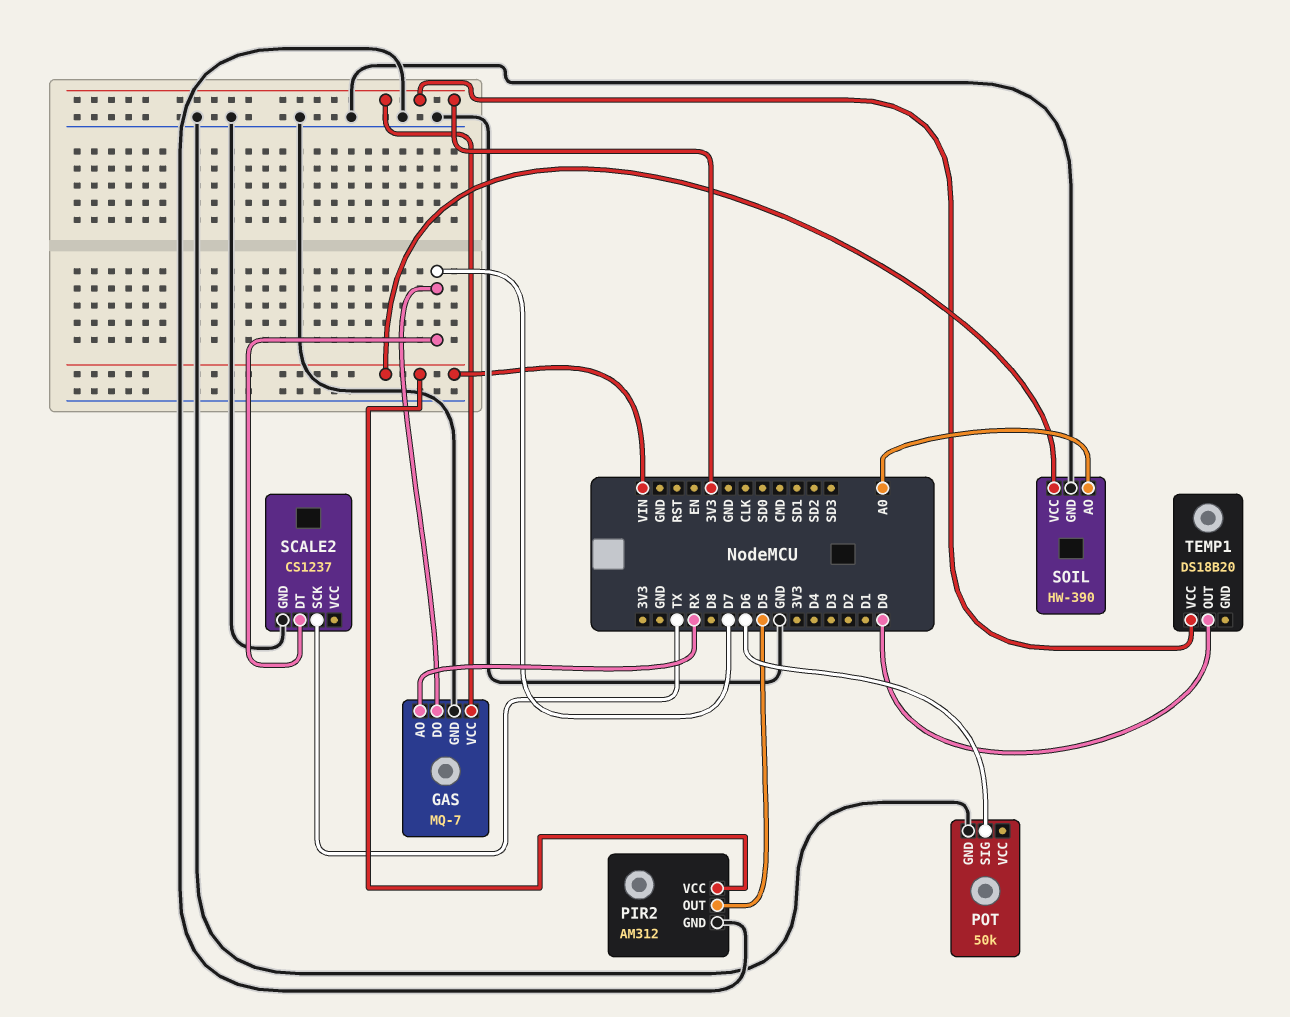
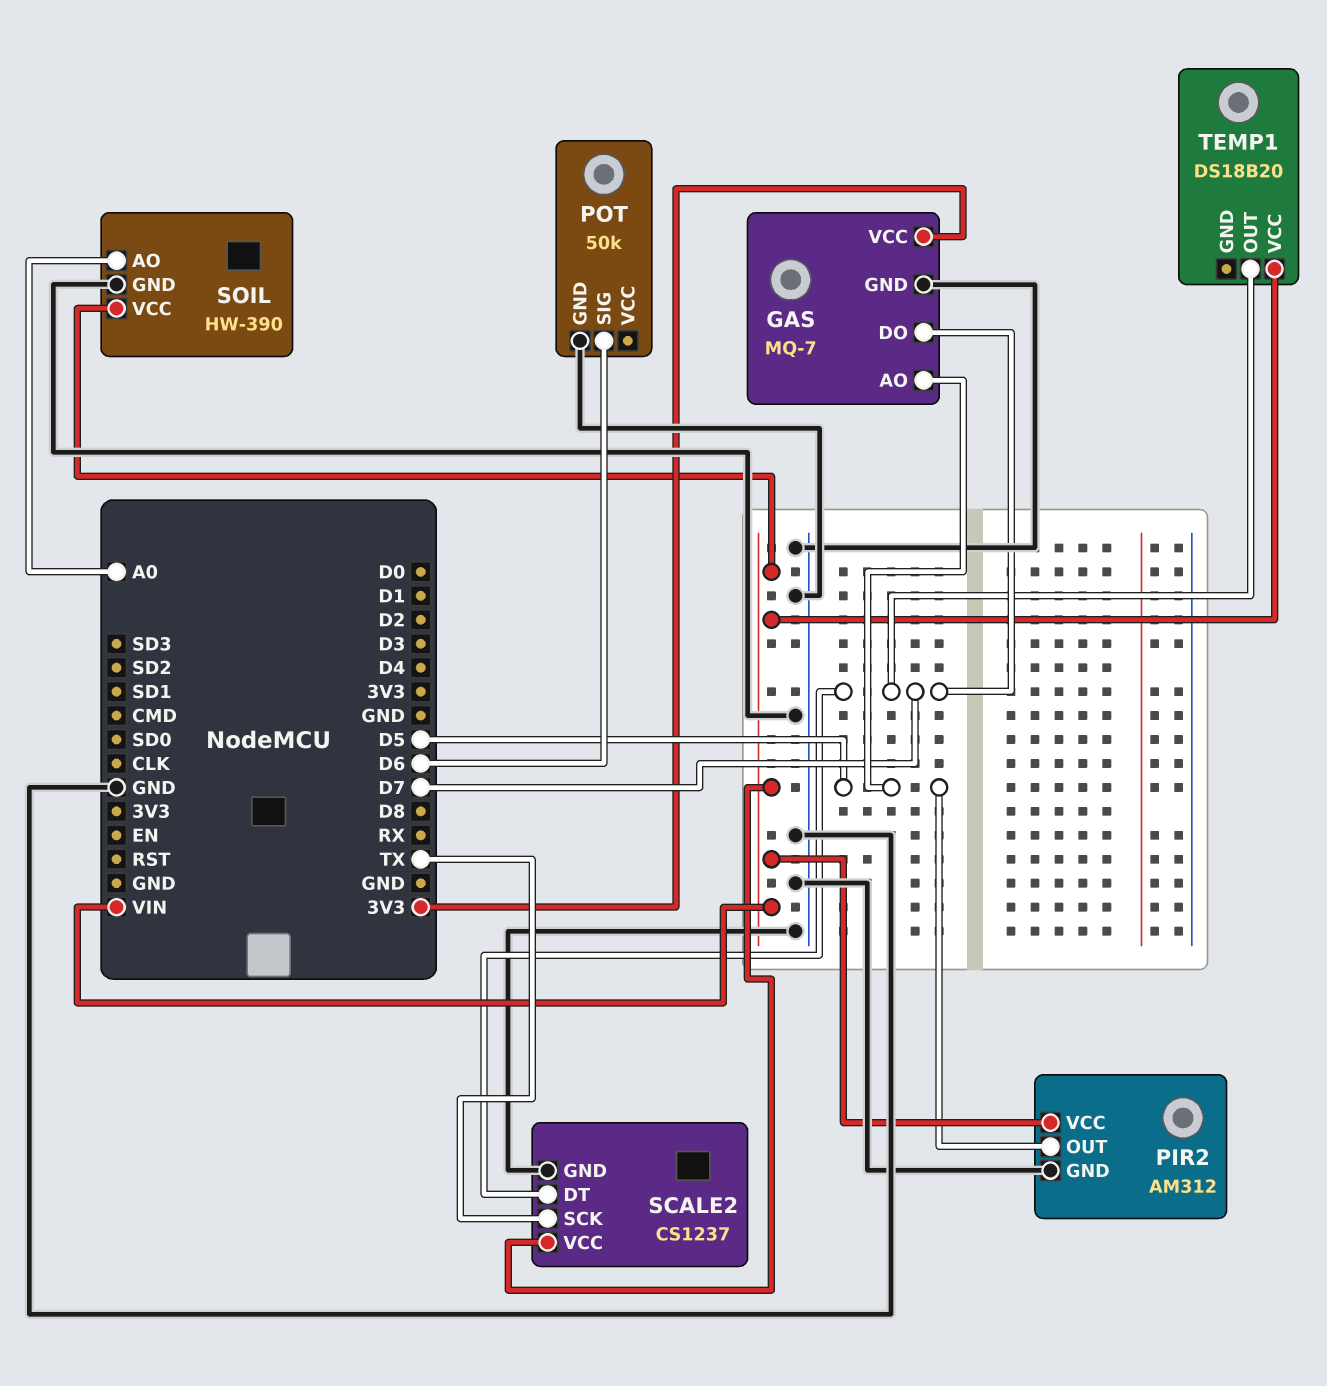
GAS pin AO: RX -> D5
SCALE2 pin VCC: none -> VIN
TEMP1 pin OUT: D0 -> D7
TEMP1 pin VCC: 3V3 -> VIN

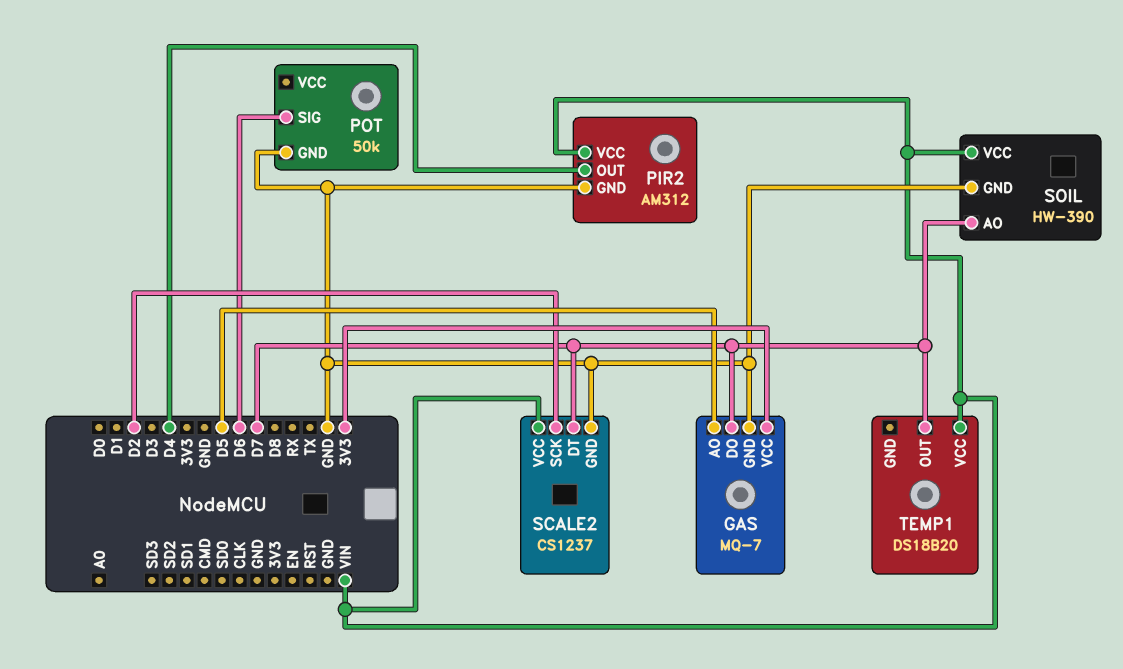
PIR2 pin OUT: D5 -> D4
SCALE2 pin SCK: TX -> D2
SOIL pin AO: A0 -> D7

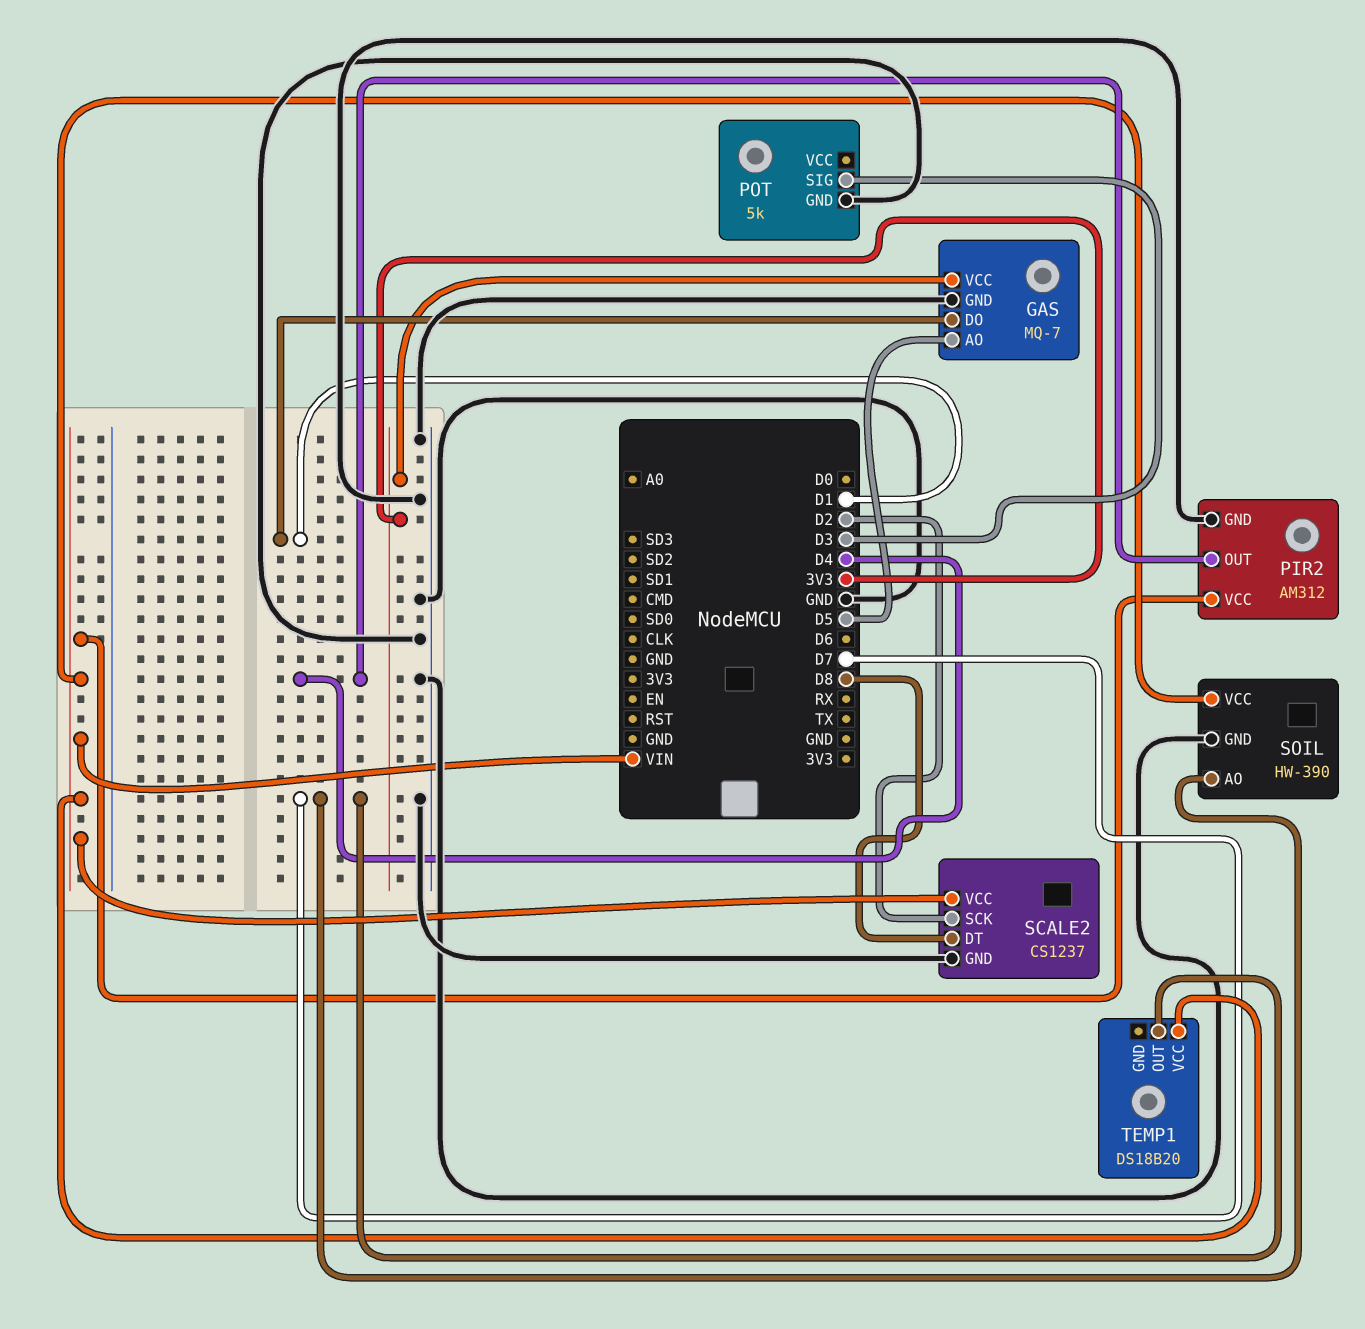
GAS pin DO: D7 -> D1
POT: 50k -> 5k
POT pin SIG: D6 -> D3
SCALE2 pin DT: D7 -> D8

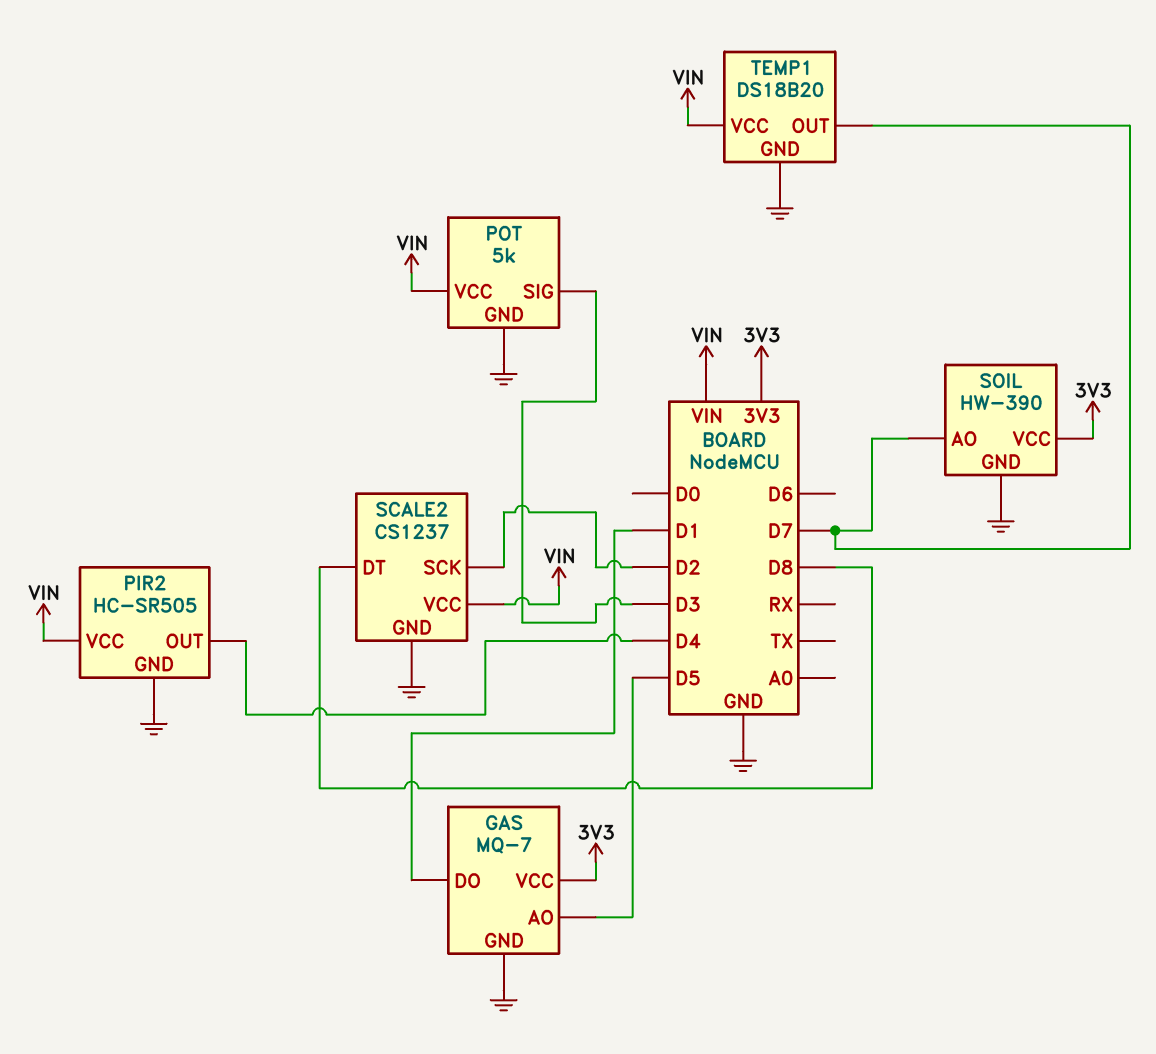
PIR2: AM312 -> HC-SR505
POT pin VCC: none -> VIN
SOIL pin VCC: VIN -> 3V3
TEMP1 pin GND: none -> GND

